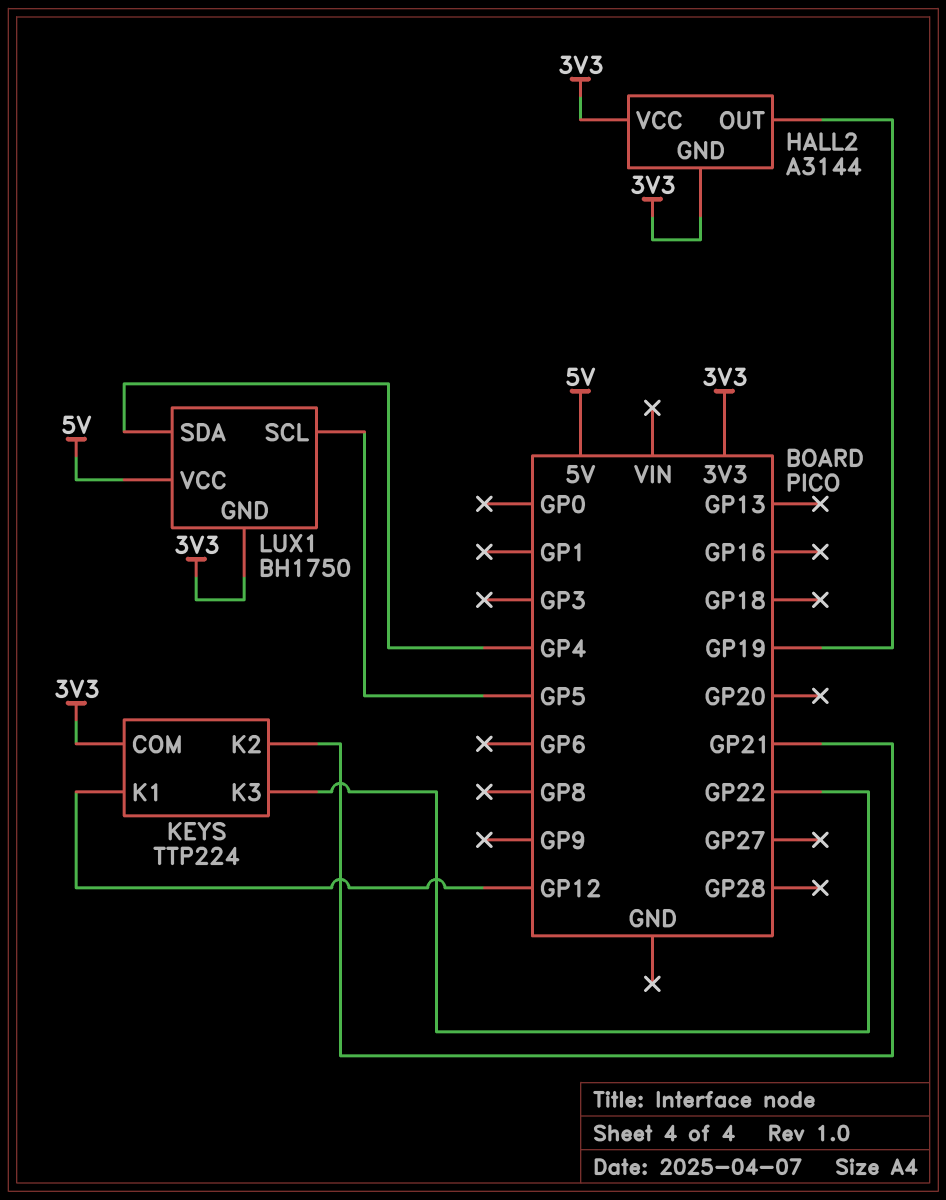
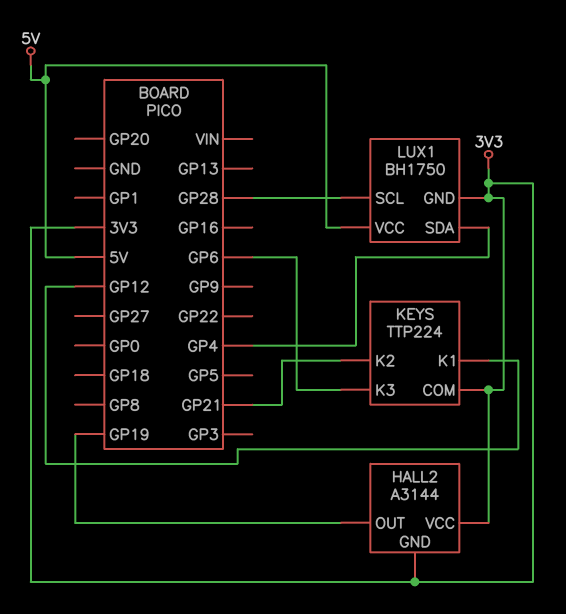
KEYS pin K3: GP22 -> GP6
LUX1 pin SCL: GP5 -> GP28

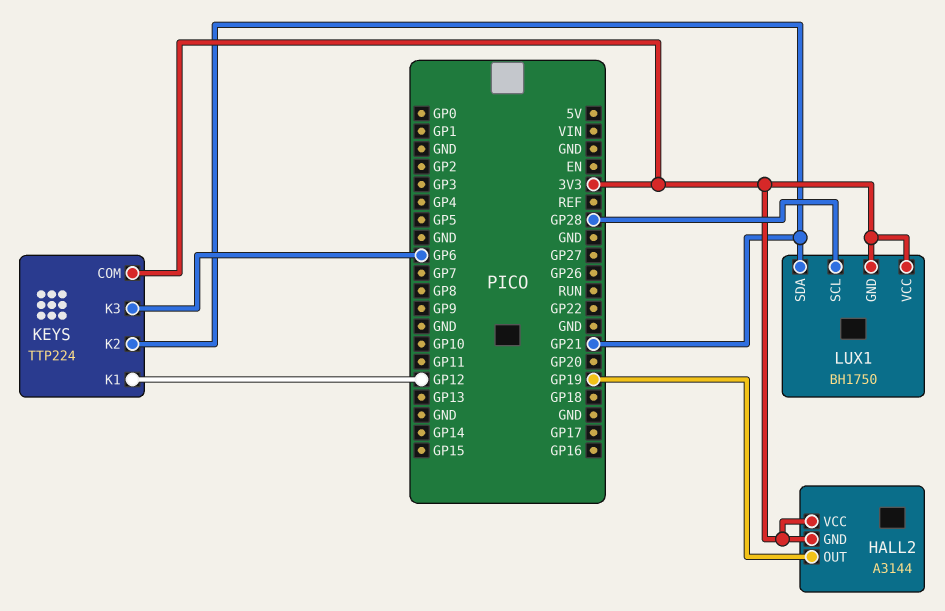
LUX1 pin SDA: GP4 -> GP21
LUX1 pin VCC: 5V -> 3V3

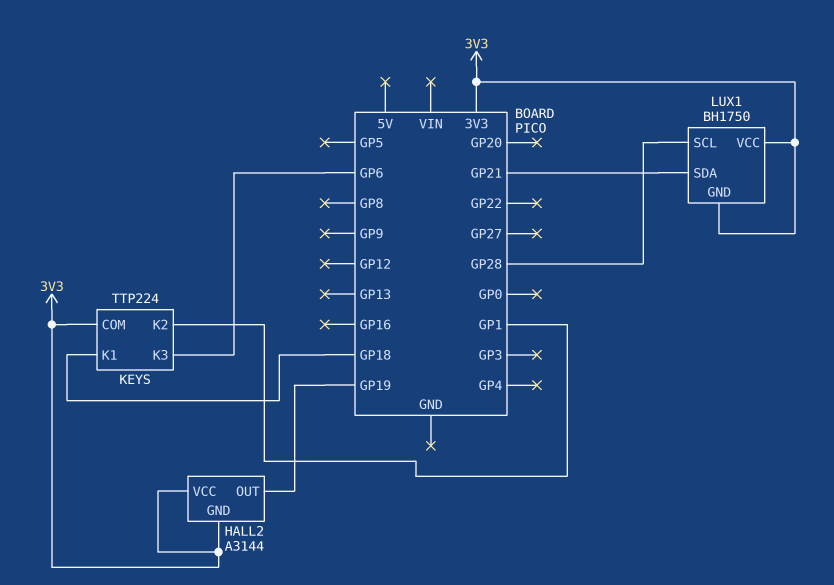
KEYS pin K1: GP12 -> GP18
KEYS pin K2: GP21 -> GP1

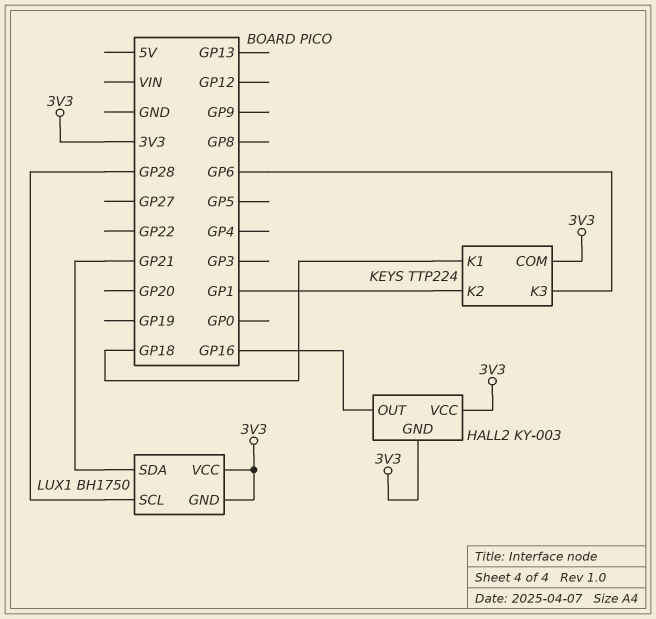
HALL2: A3144 -> KY-003
HALL2 pin OUT: GP19 -> GP16

